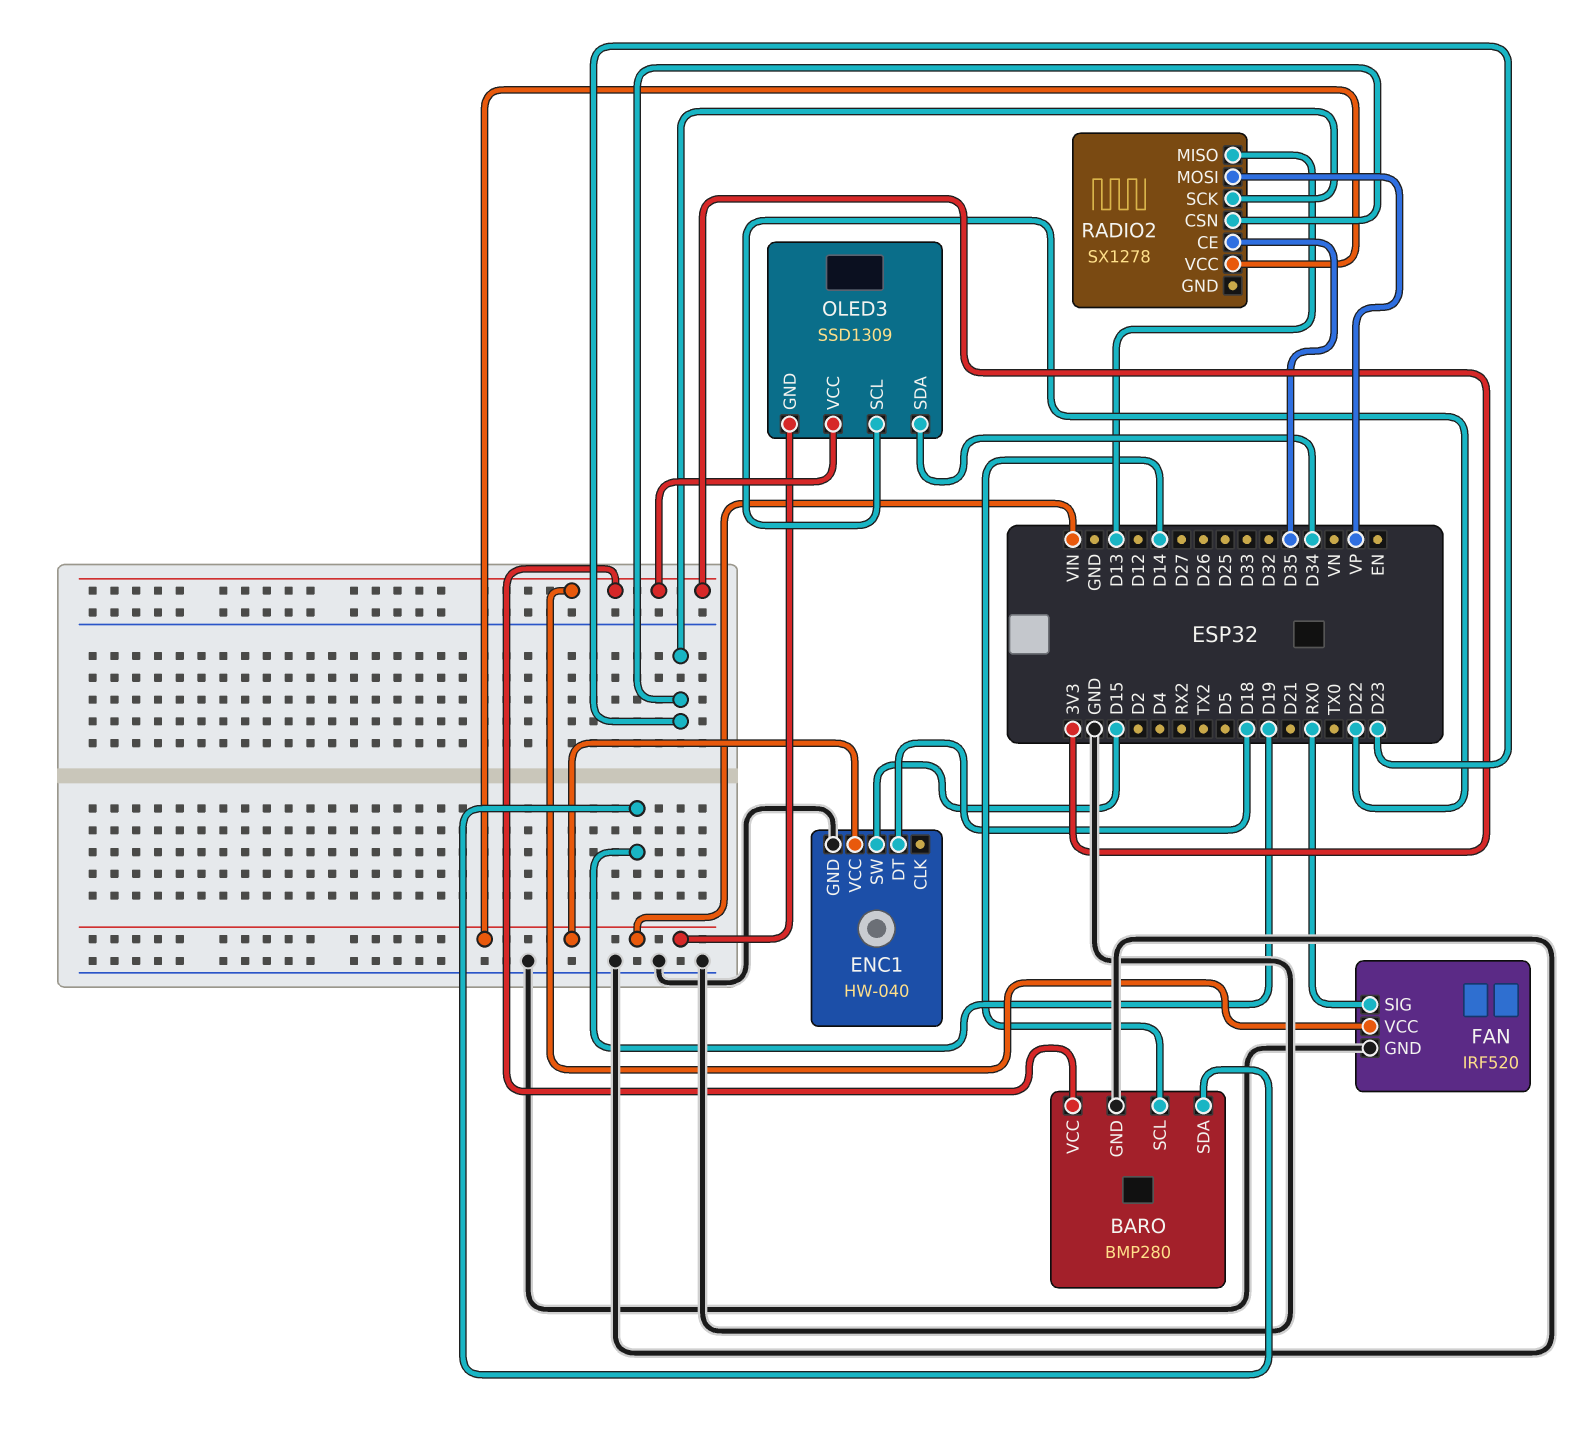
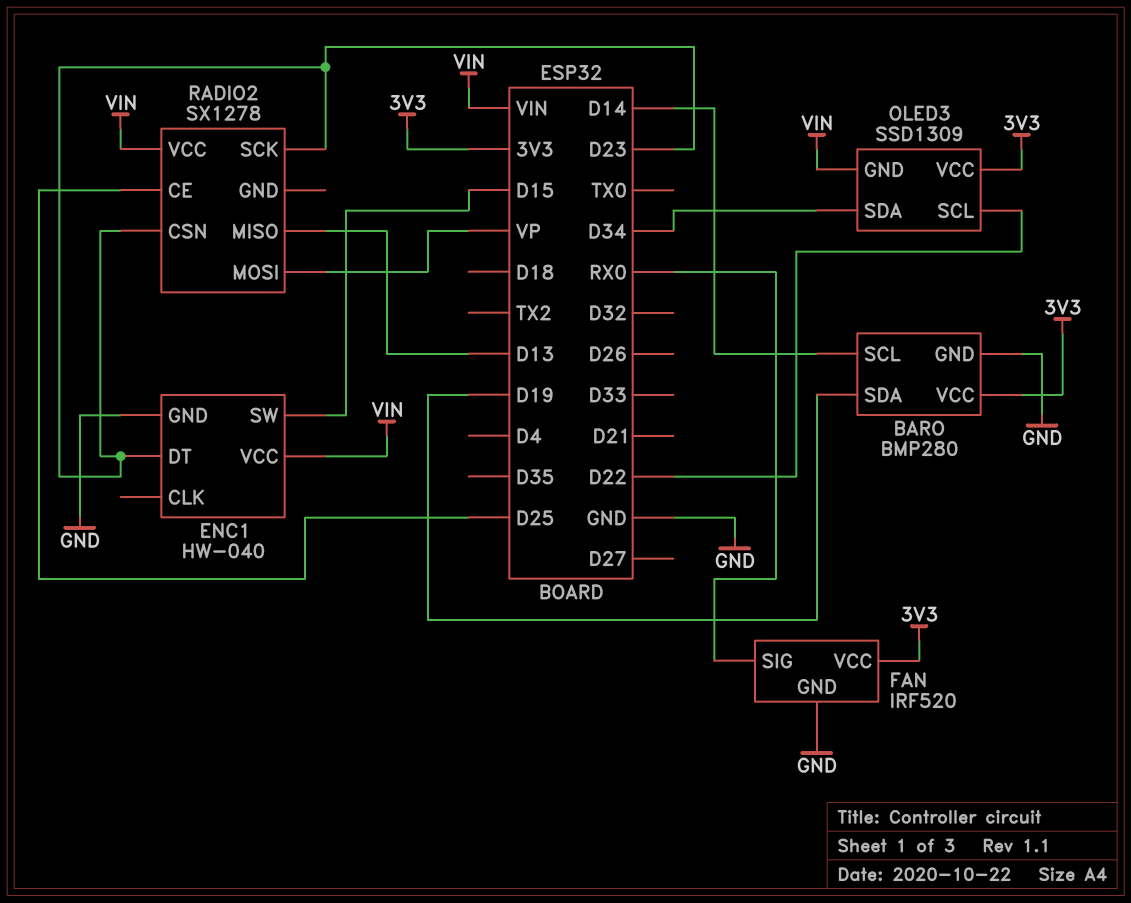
ENC1 pin DT: D18 -> D23
RADIO2 pin CE: D35 -> D25

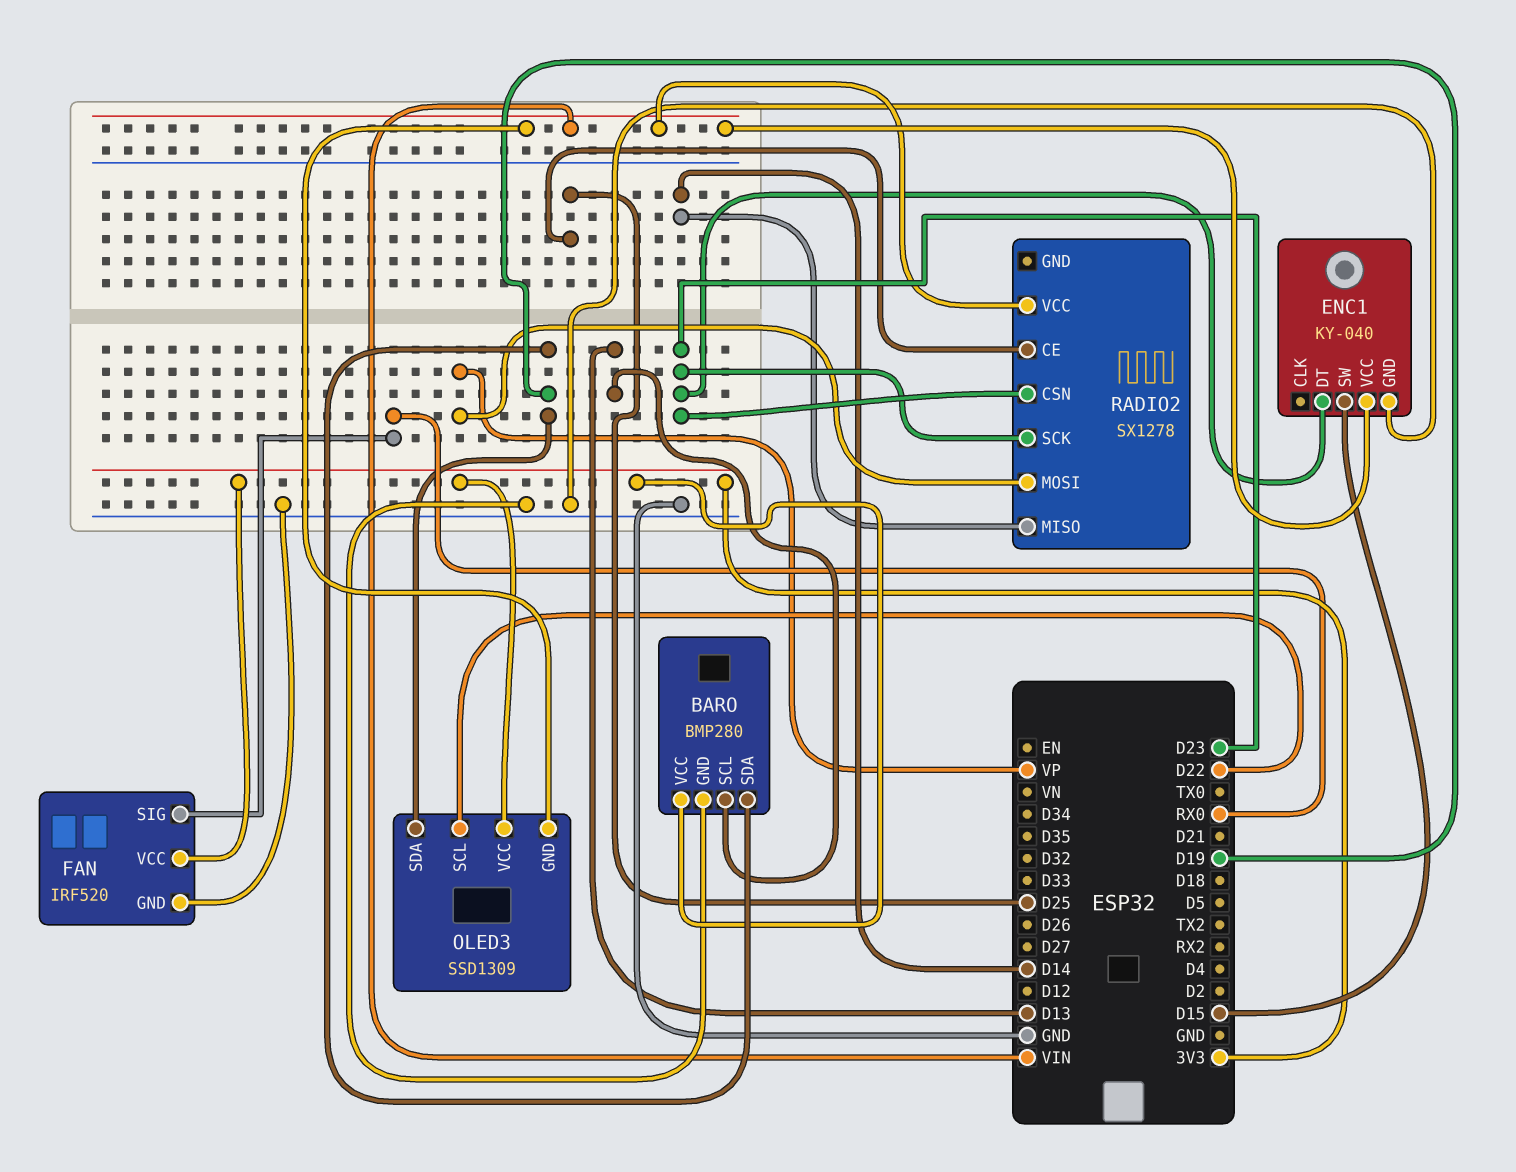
BARO pin SCL: D14 -> D13
ENC1: HW-040 -> KY-040
OLED3 pin SDA: D34 -> D19
RADIO2 pin MISO: D13 -> D14

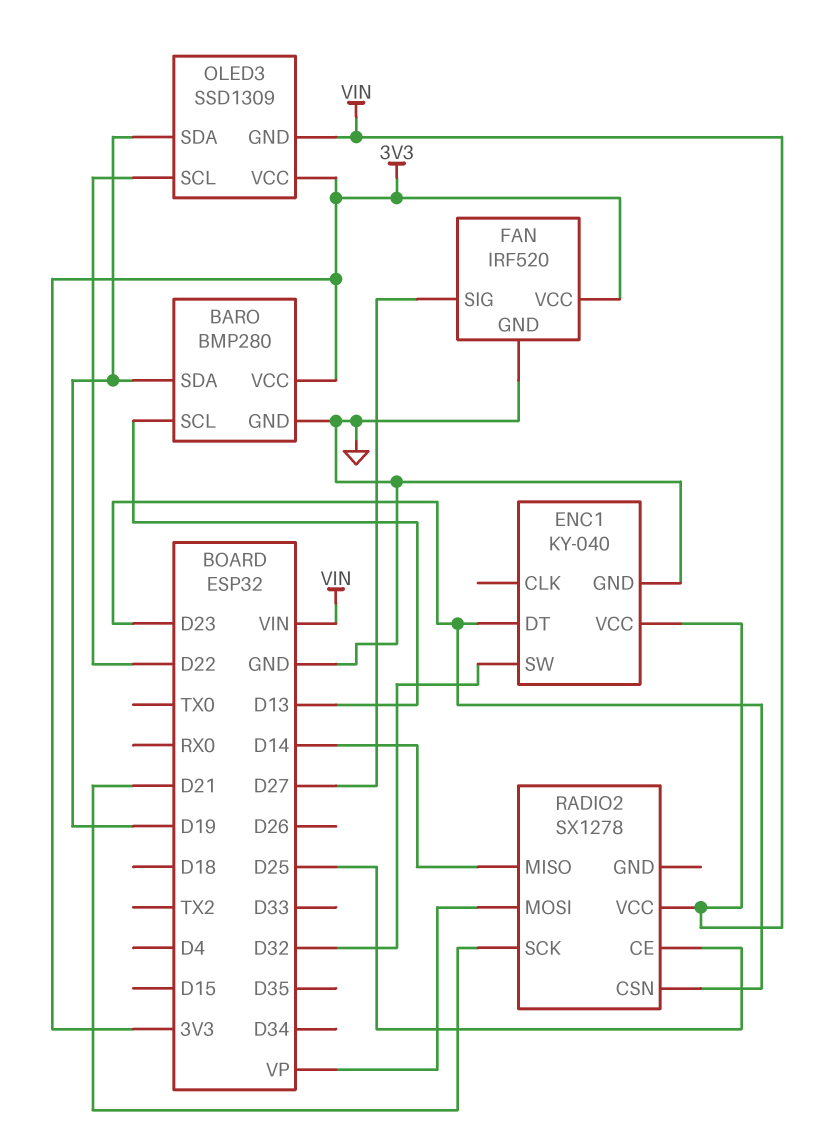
ENC1 pin SW: D15 -> D32
FAN pin SIG: RX0 -> D27
RADIO2 pin SCK: D23 -> D21

